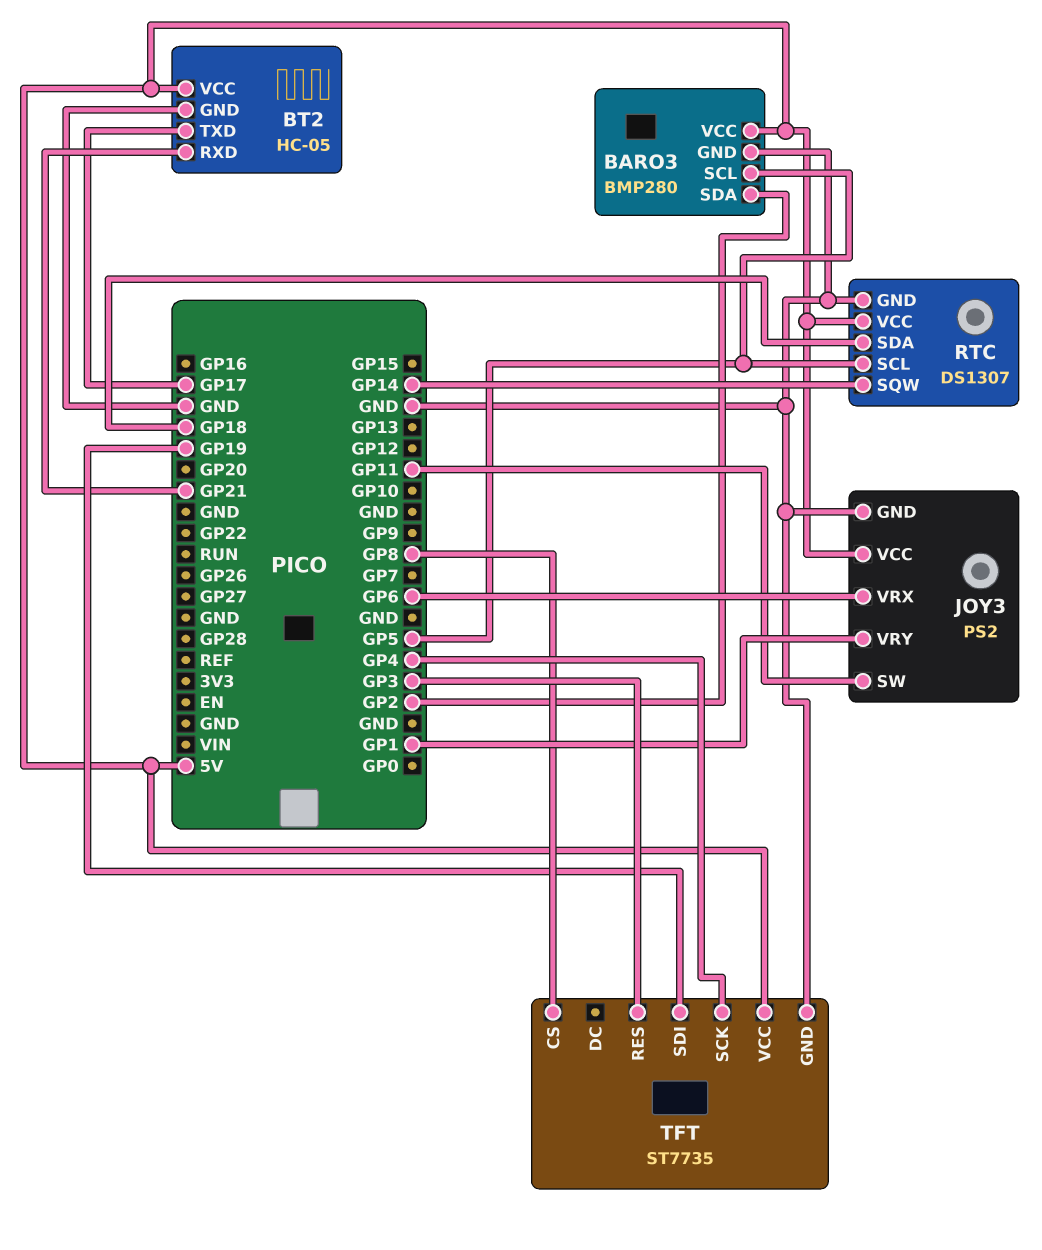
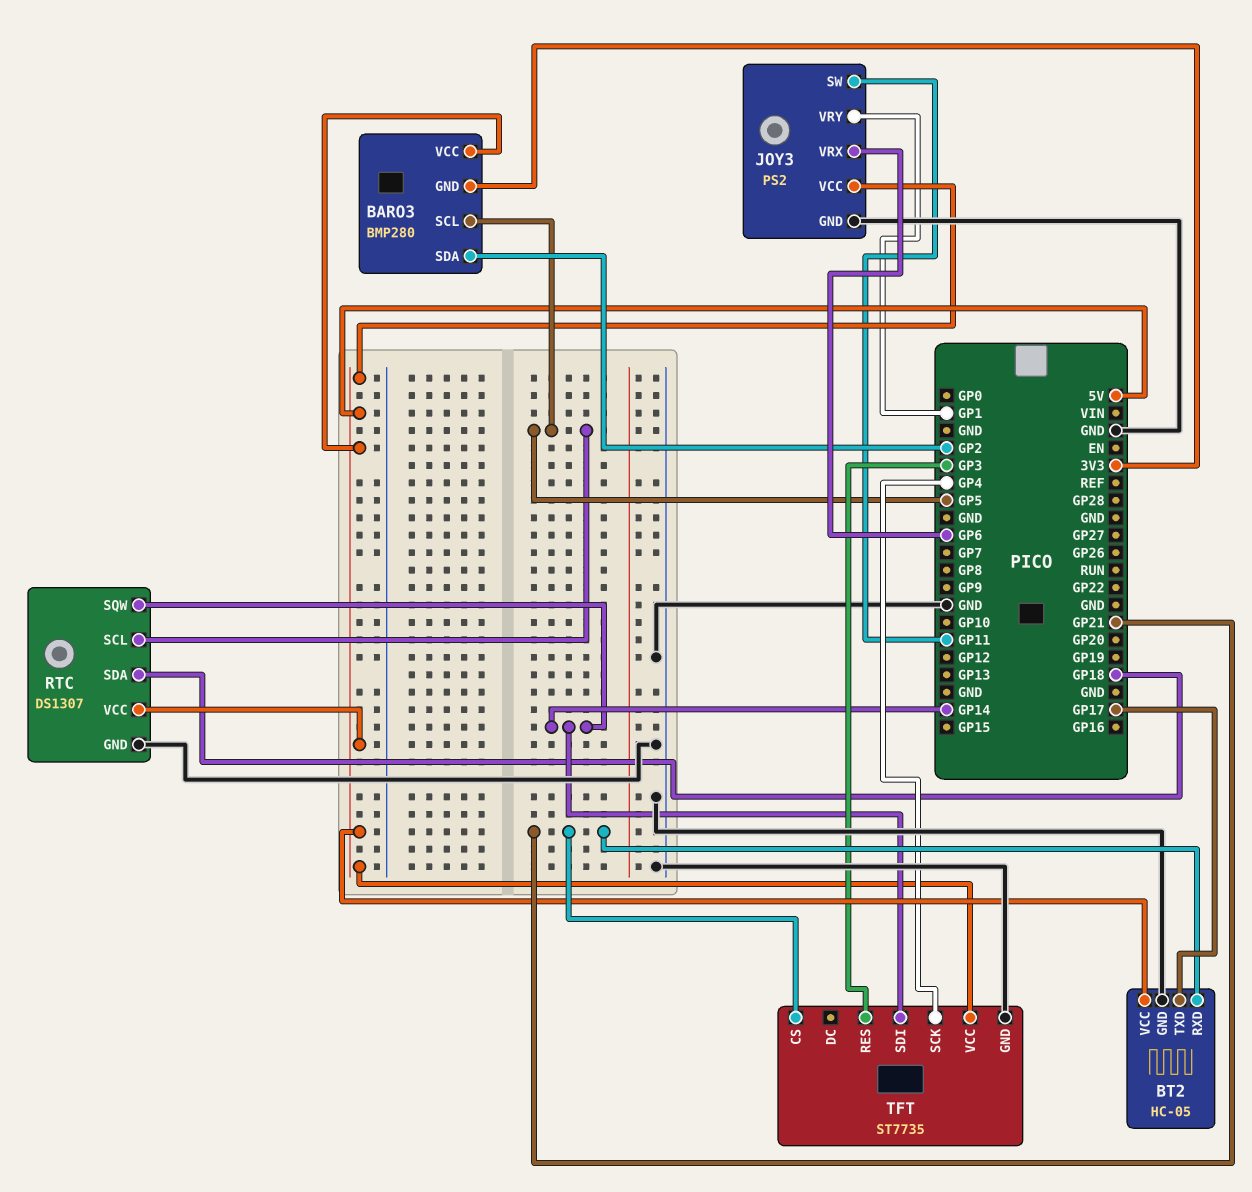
BARO3 pin GND: GND -> 3V3
TFT pin CS: GP8 -> GP21
TFT pin SDI: GP19 -> GP14

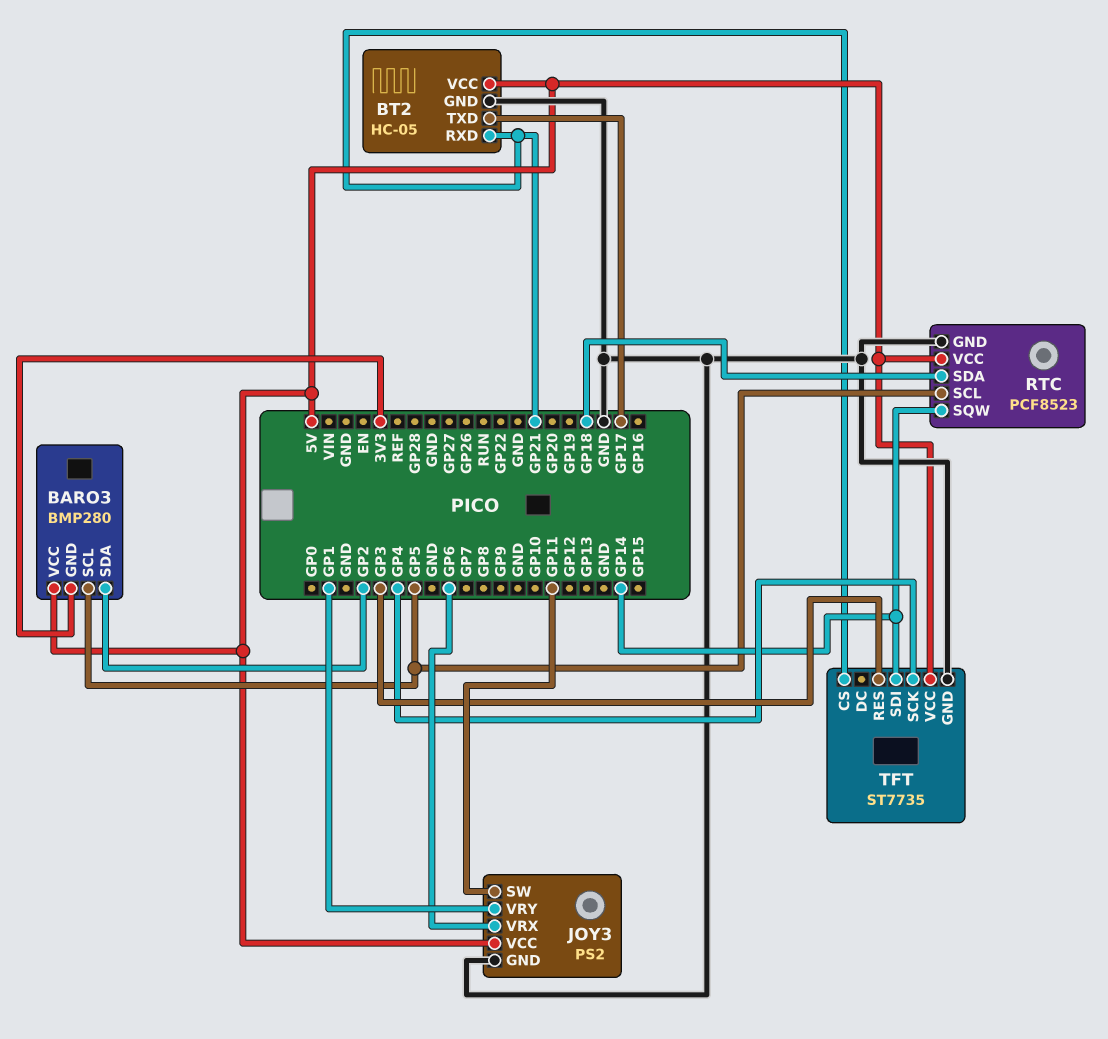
RTC: DS1307 -> PCF8523

